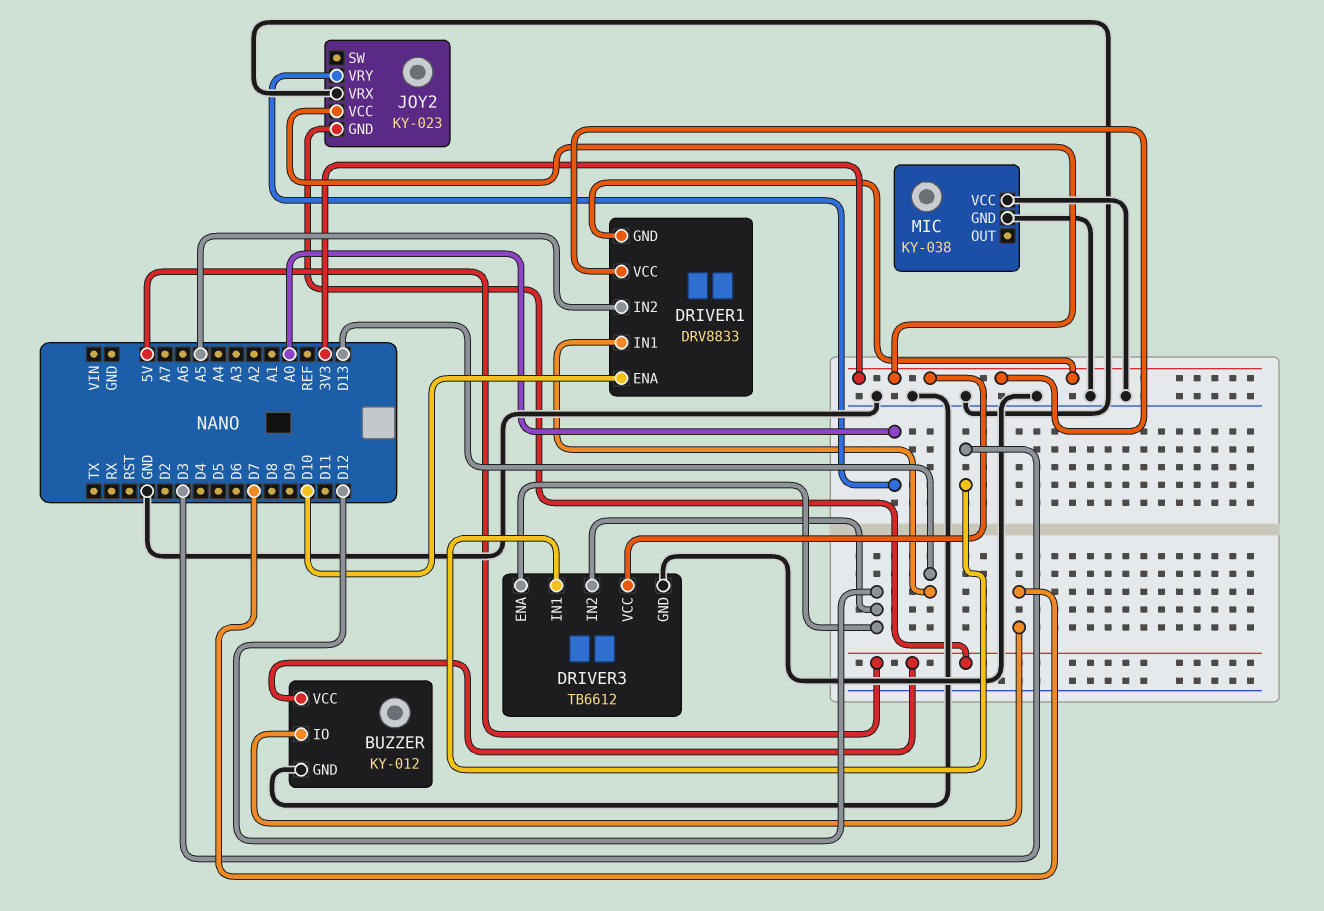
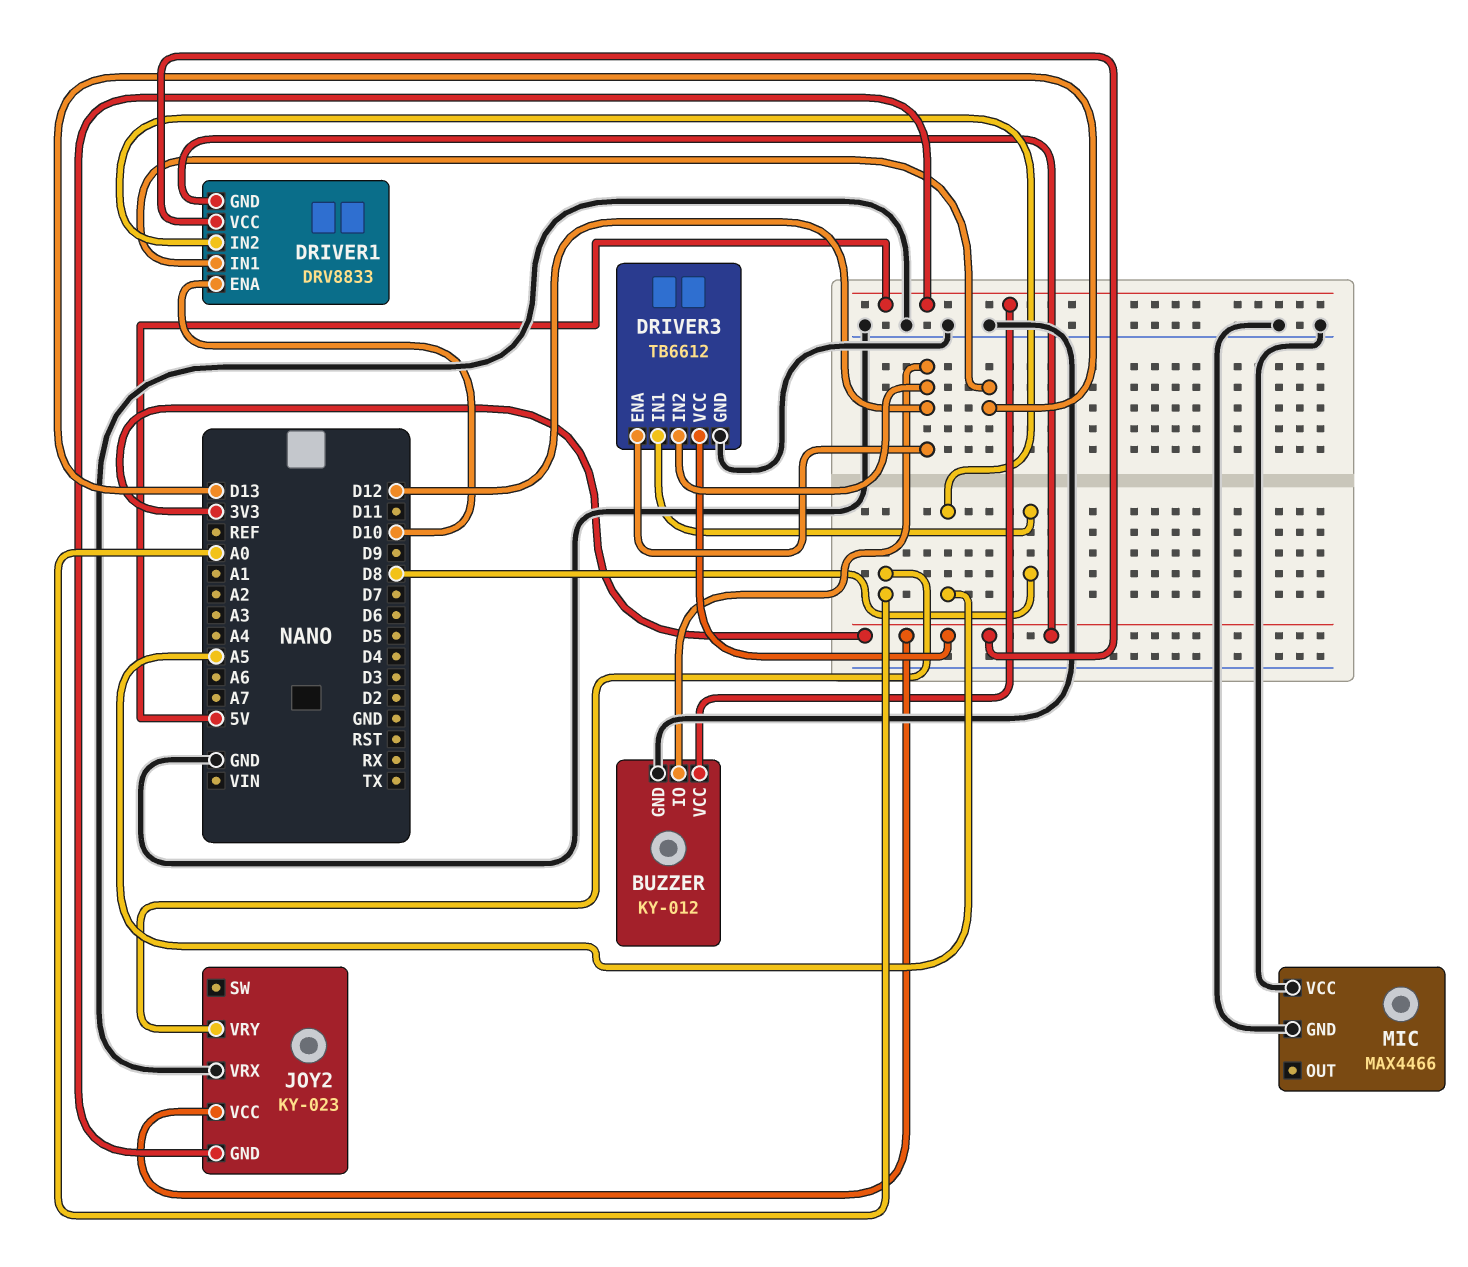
BUZZER pin IO: D7 -> D12
DRIVER3 pin IN1: D3 -> D8
MIC: KY-038 -> MAX4466

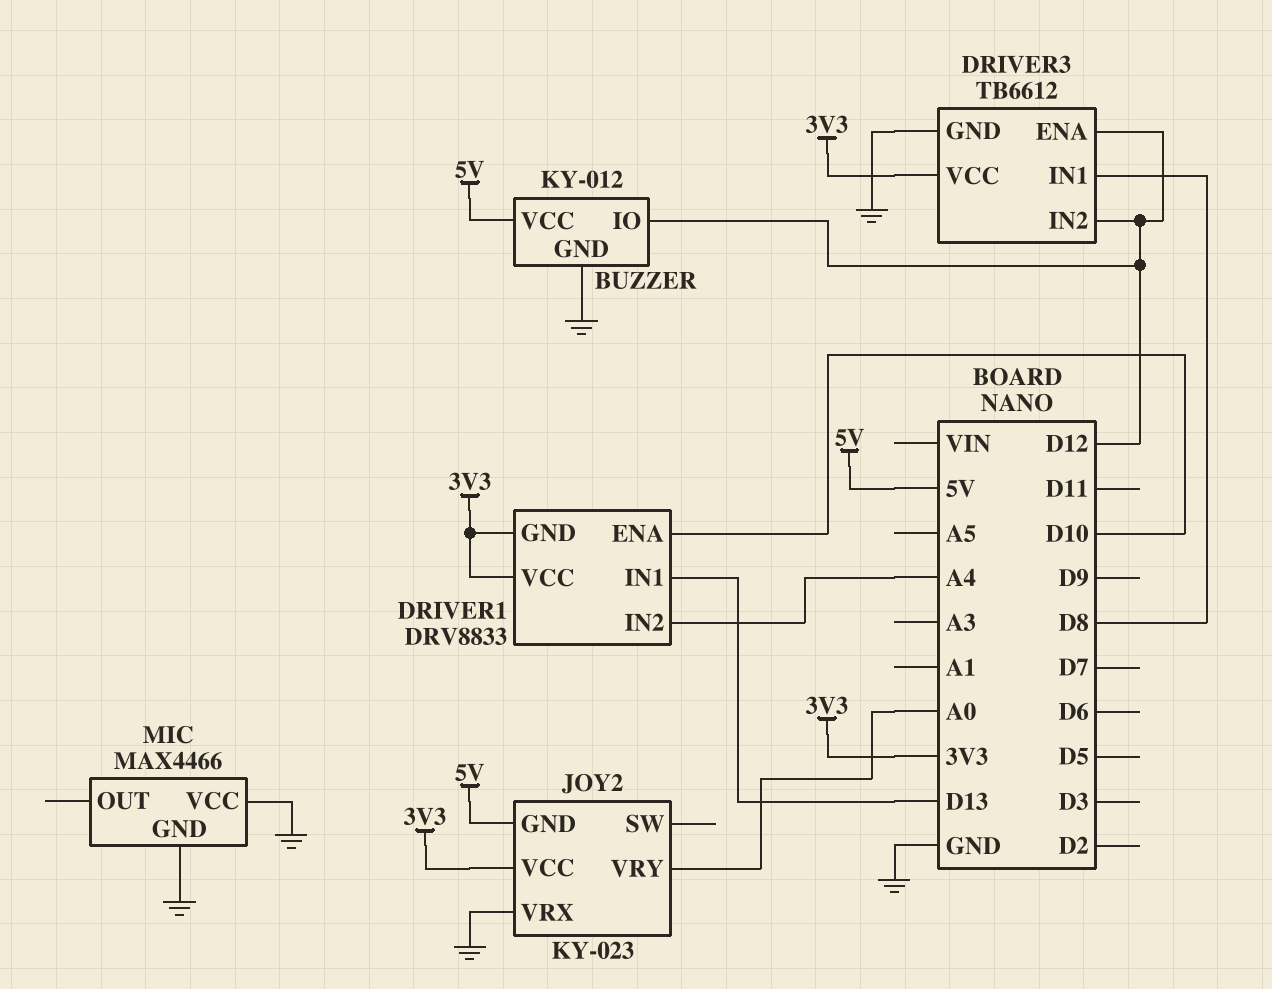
DRIVER1 pin IN2: A5 -> A4

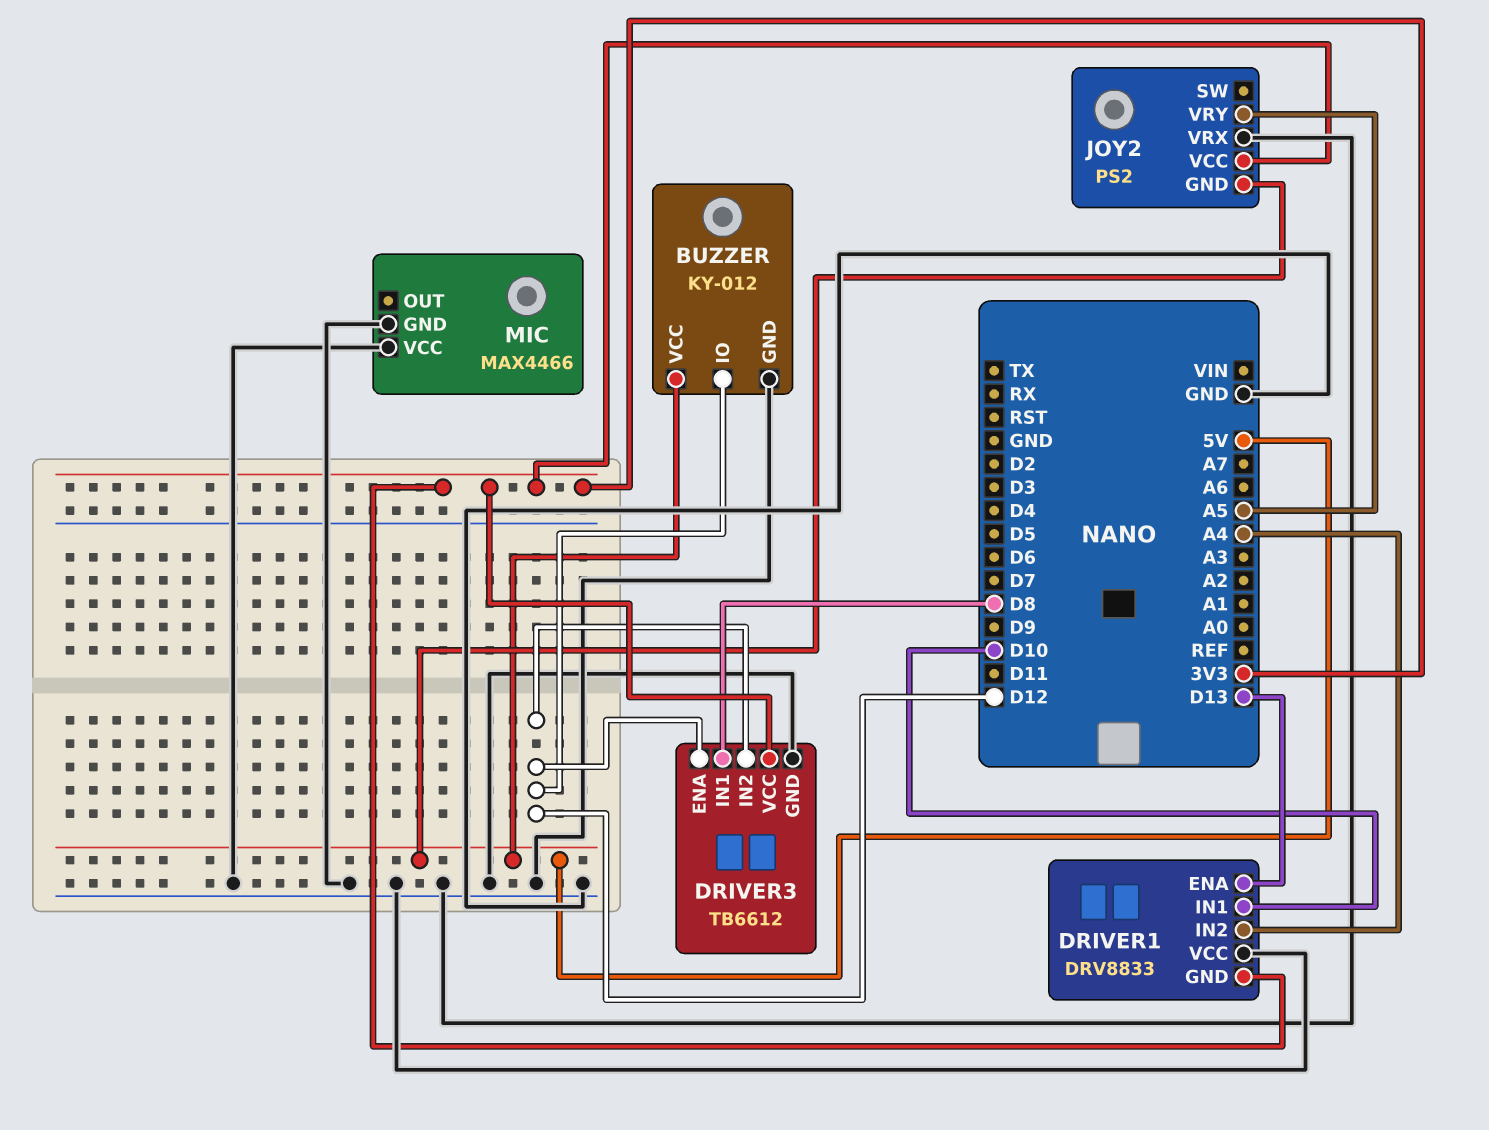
DRIVER1 pin ENA: D10 -> D13
DRIVER1 pin IN1: D13 -> D10
DRIVER1 pin VCC: 3V3 -> GND
JOY2: KY-023 -> PS2
JOY2 pin VRY: A0 -> A5

